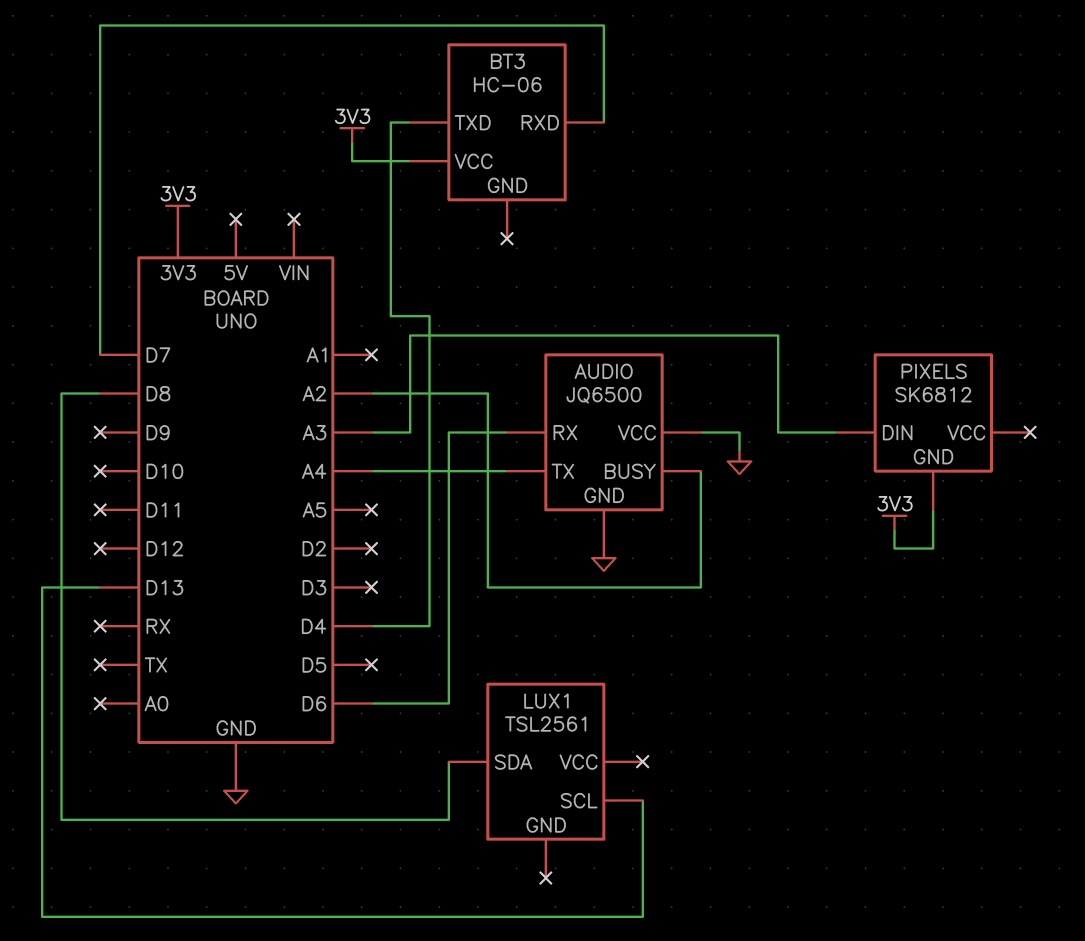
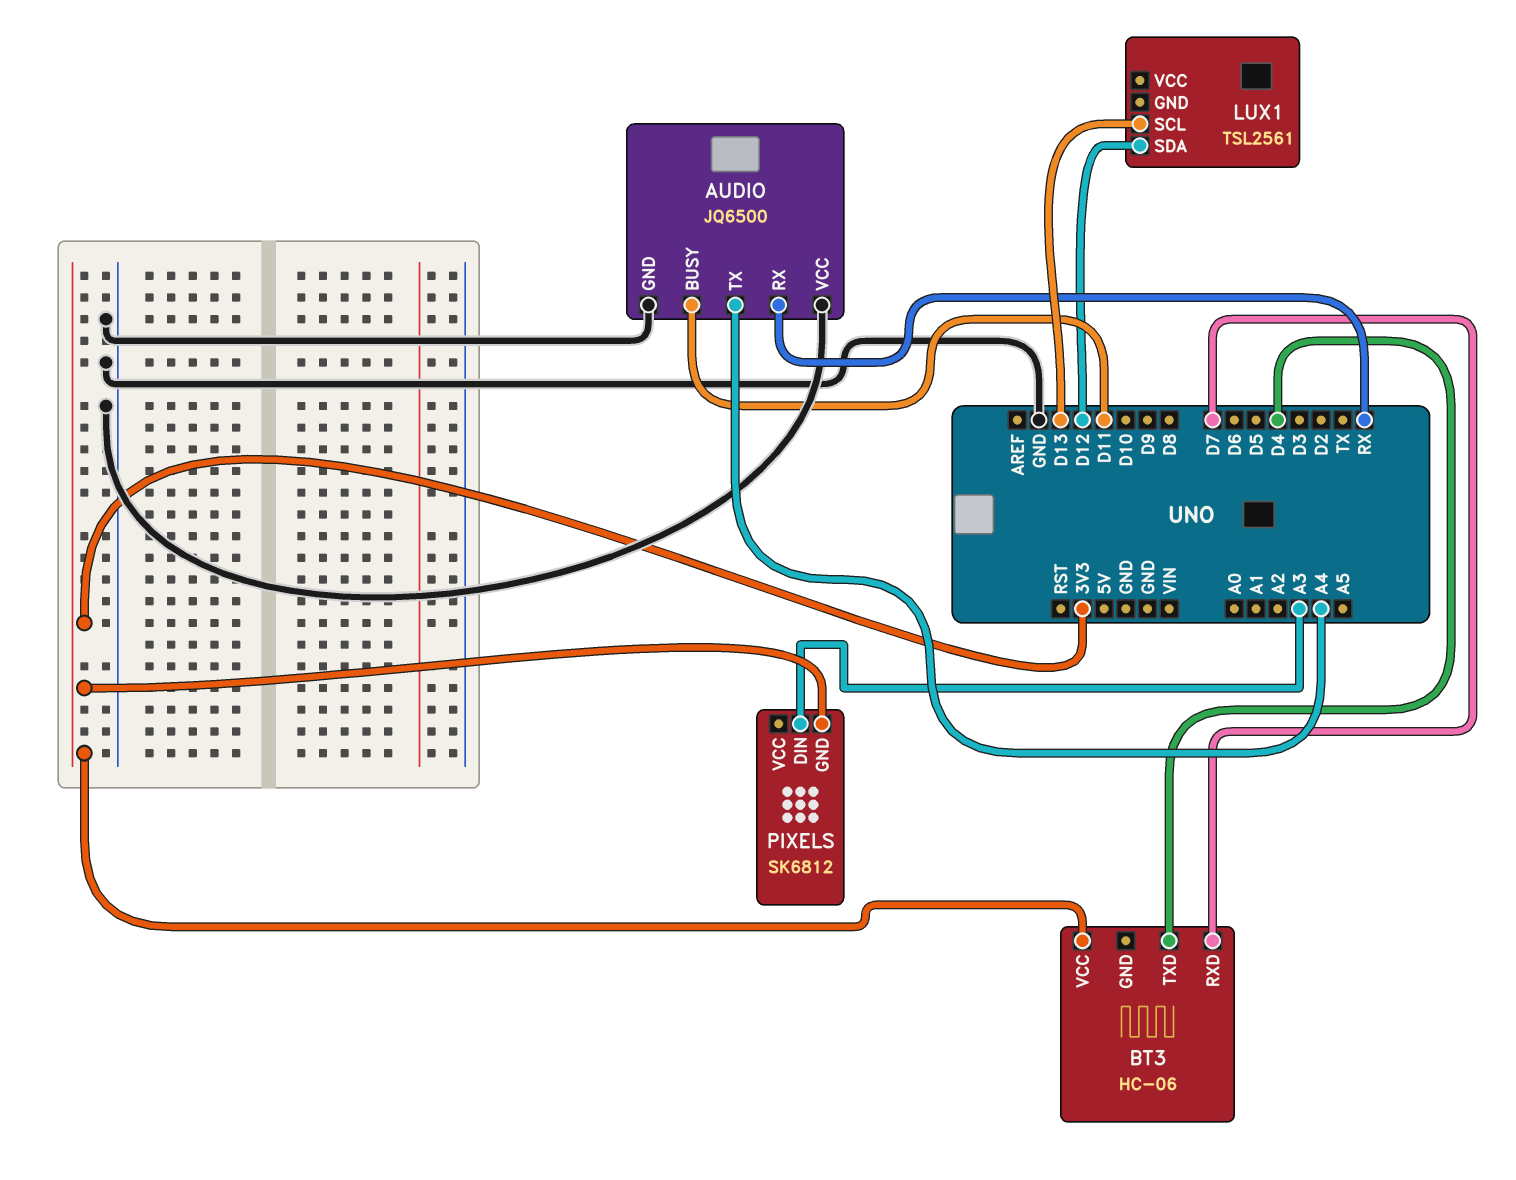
AUDIO pin BUSY: A2 -> D11
AUDIO pin RX: D6 -> RX
LUX1 pin SDA: D8 -> D12

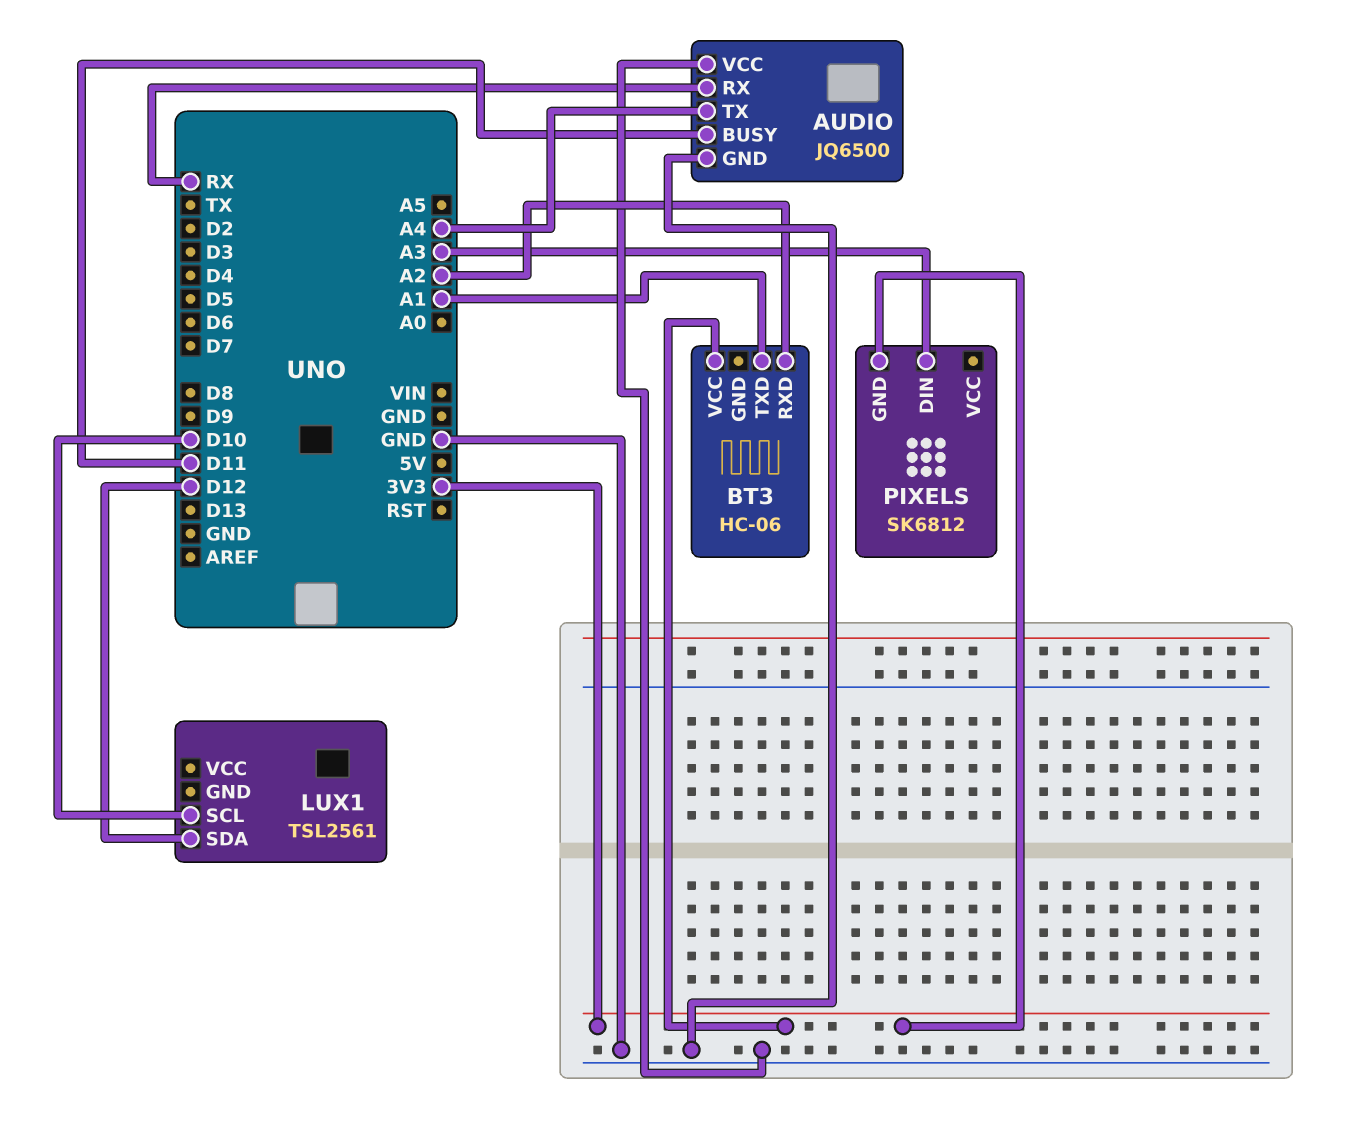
BT3 pin RXD: D7 -> A2
BT3 pin TXD: D4 -> A1
LUX1 pin SCL: D13 -> D10

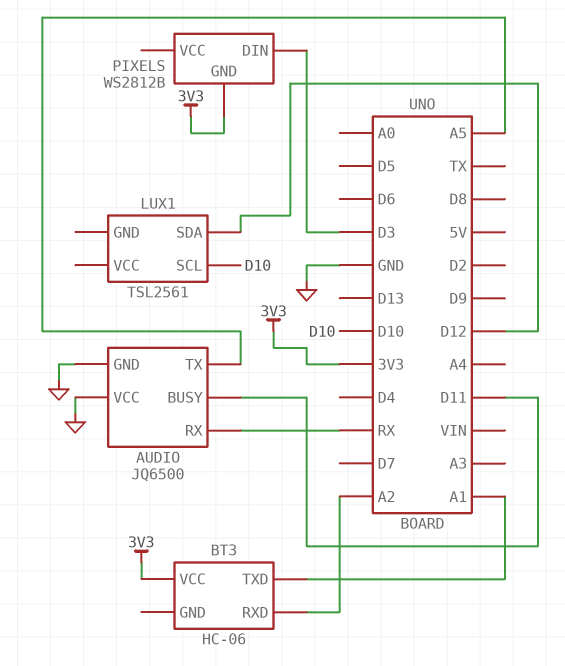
AUDIO pin TX: A4 -> A5
PIXELS: SK6812 -> WS2812B
PIXELS pin DIN: A3 -> D3

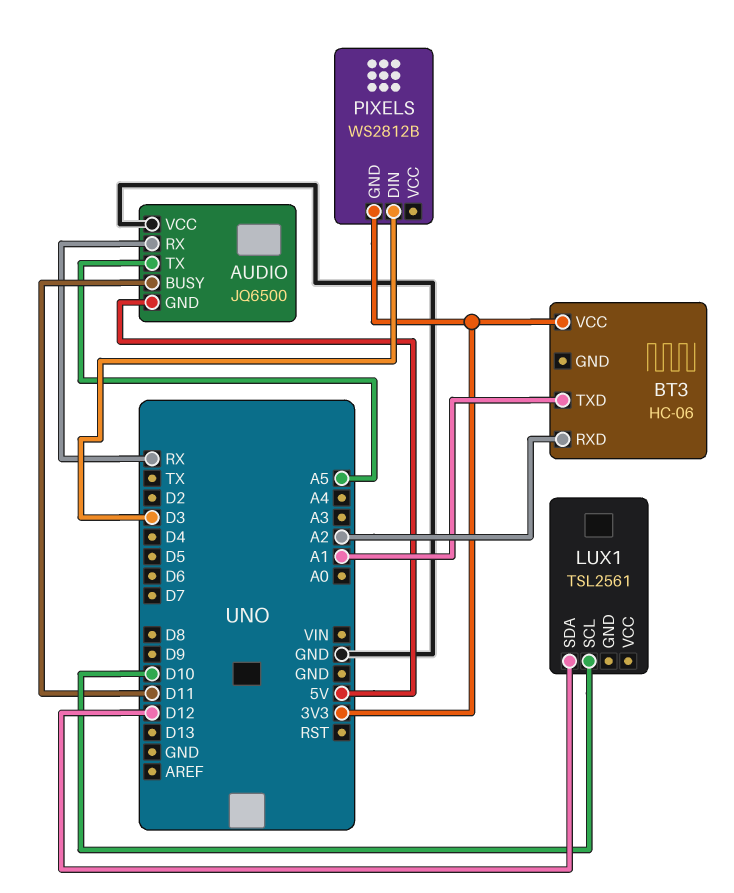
AUDIO pin GND: GND -> 5V

